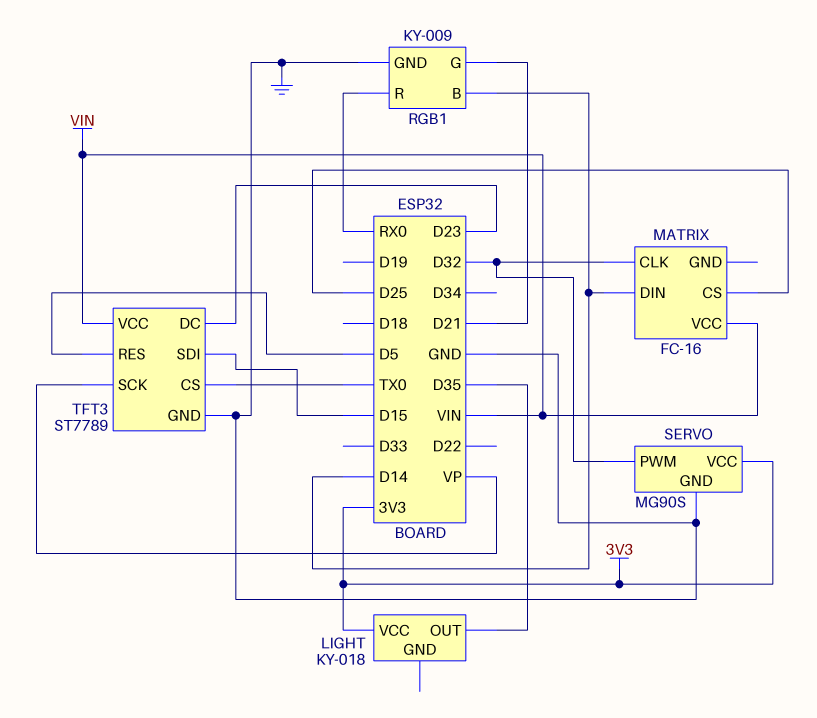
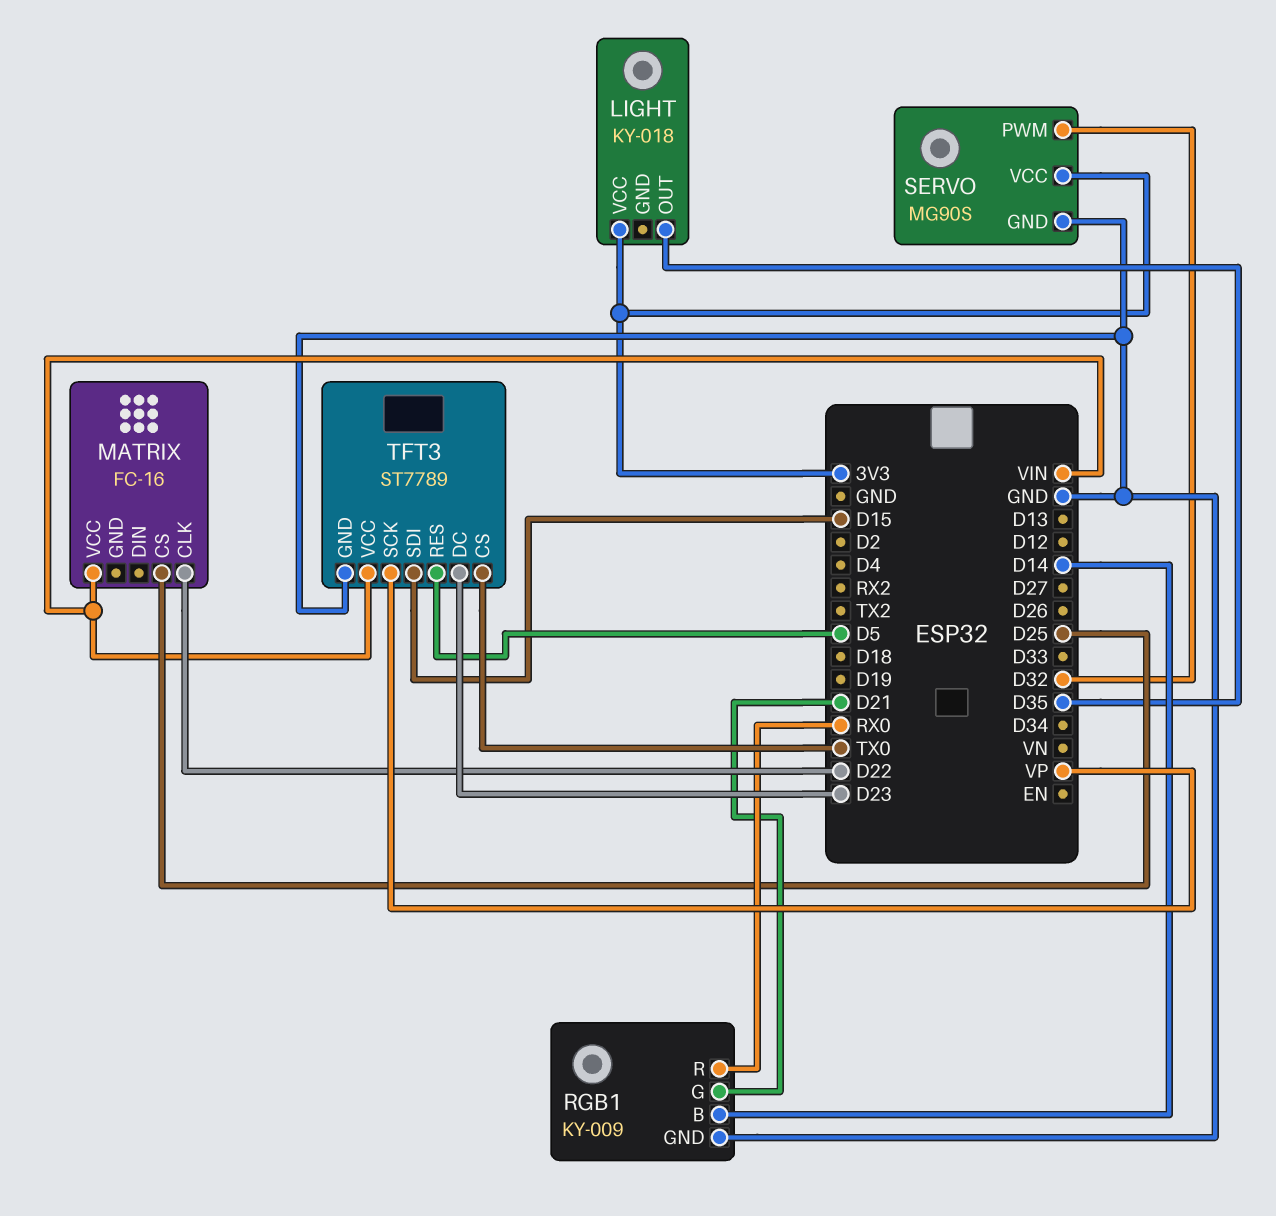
MATRIX pin CLK: D32 -> D22
MATRIX pin DIN: D14 -> none

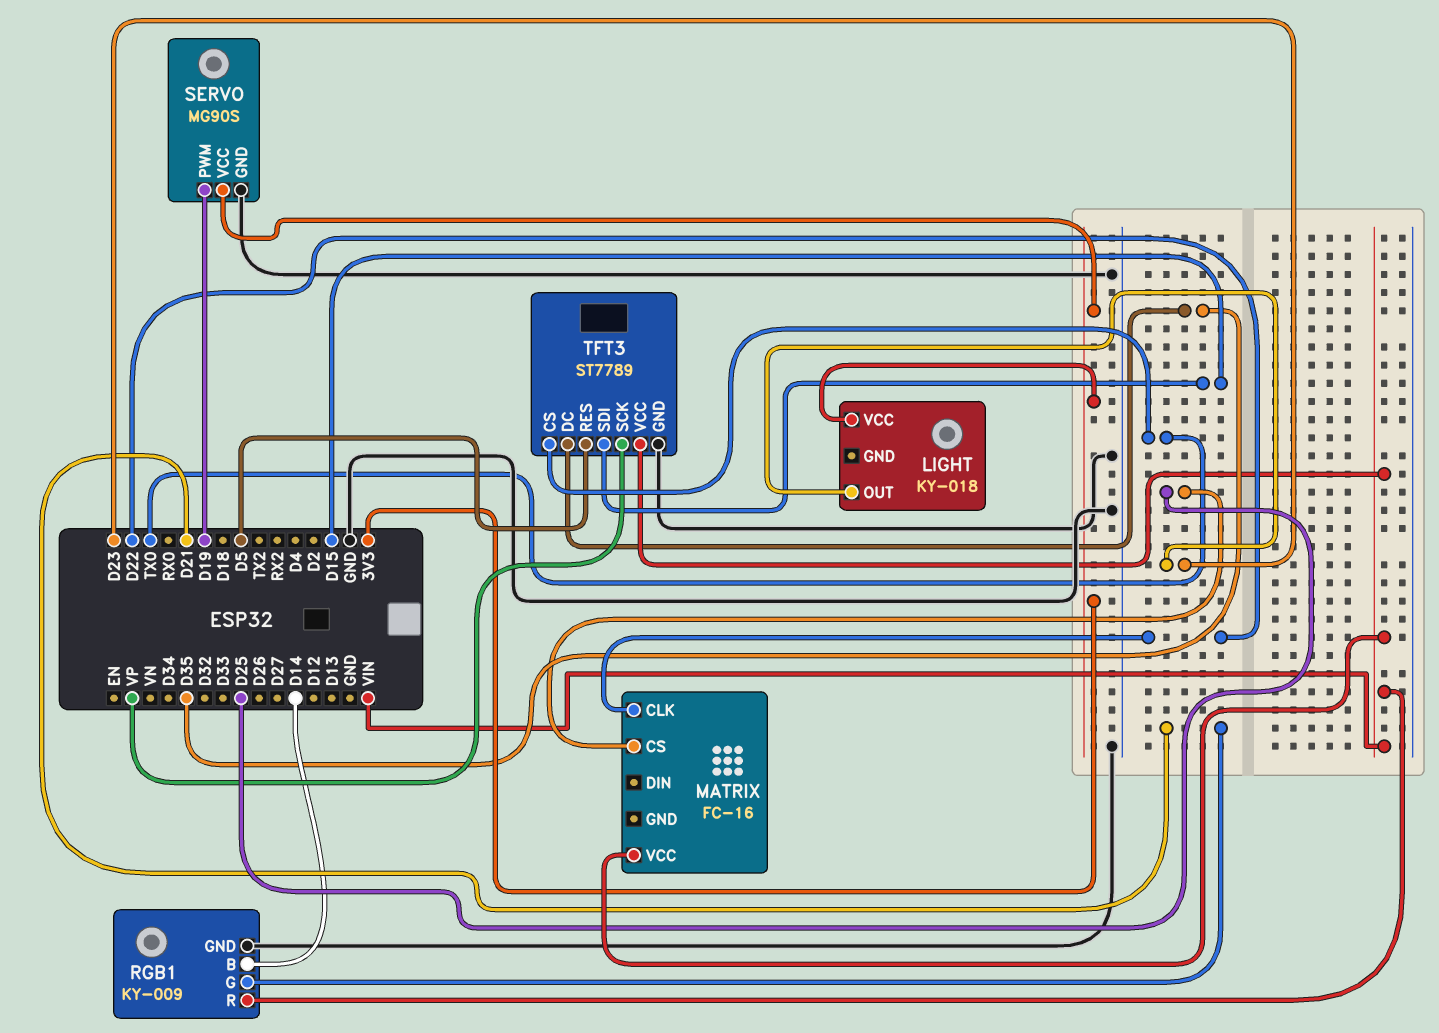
LIGHT pin OUT: D35 -> D23
RGB1 pin R: RX0 -> VIN
SERVO pin PWM: D32 -> D19
TFT3 pin DC: D23 -> D35

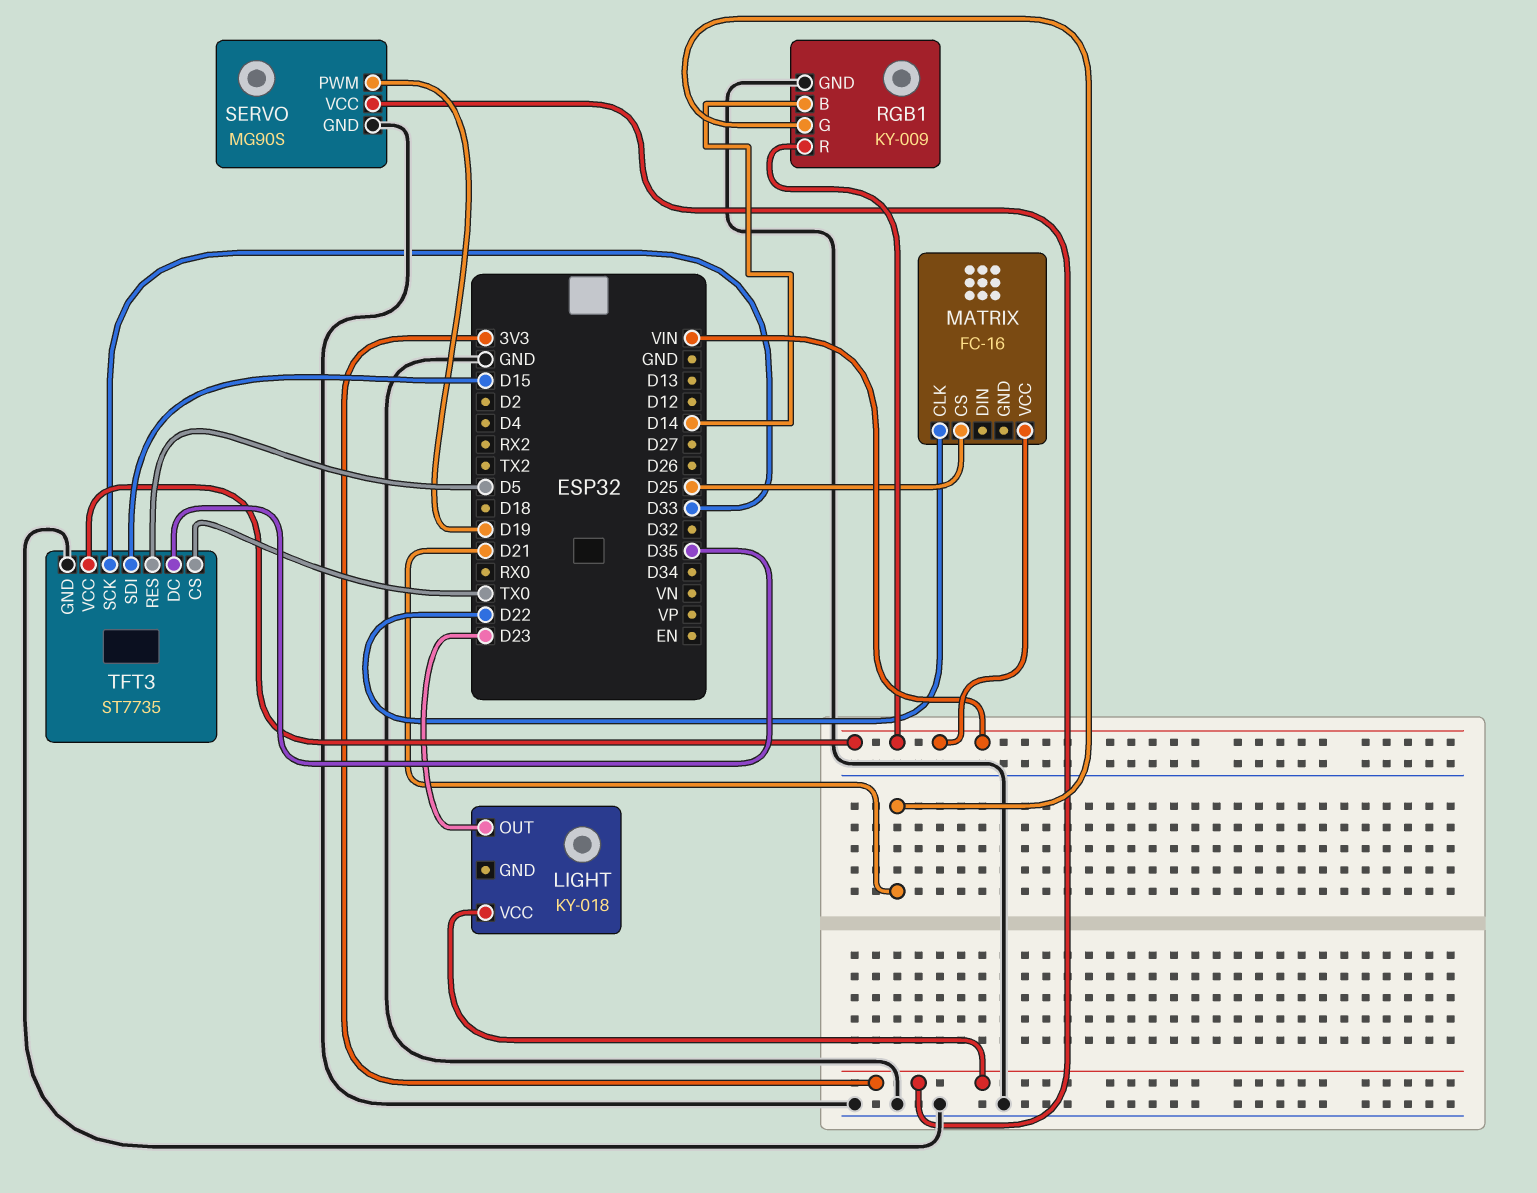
TFT3: ST7789 -> ST7735
TFT3 pin SCK: VP -> D33

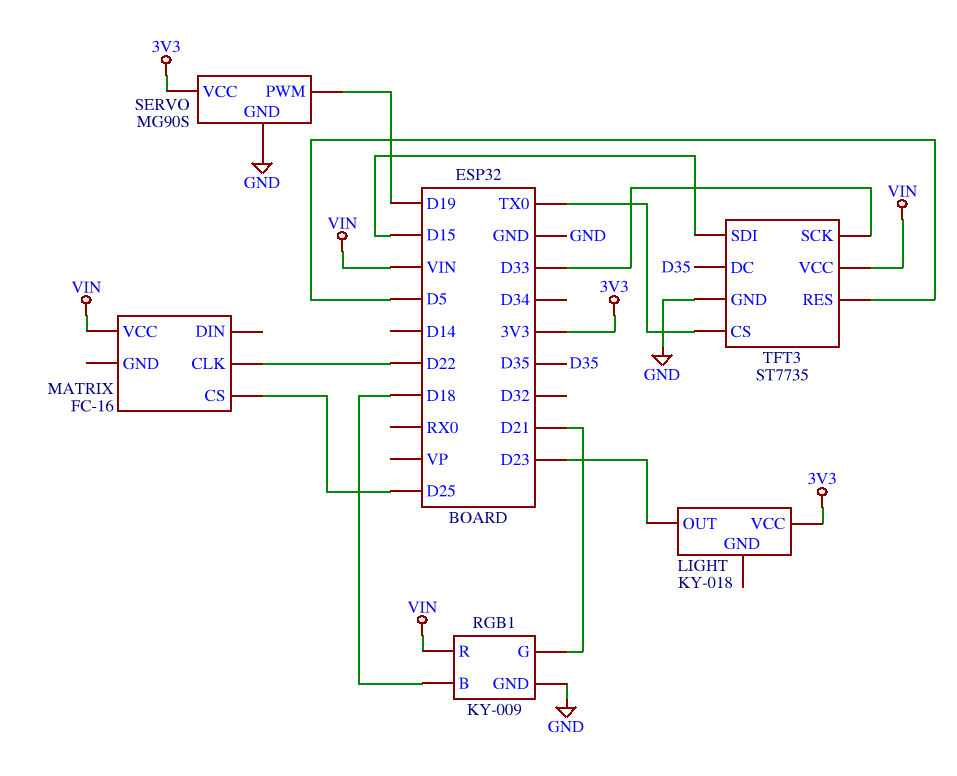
RGB1 pin B: D14 -> D18

